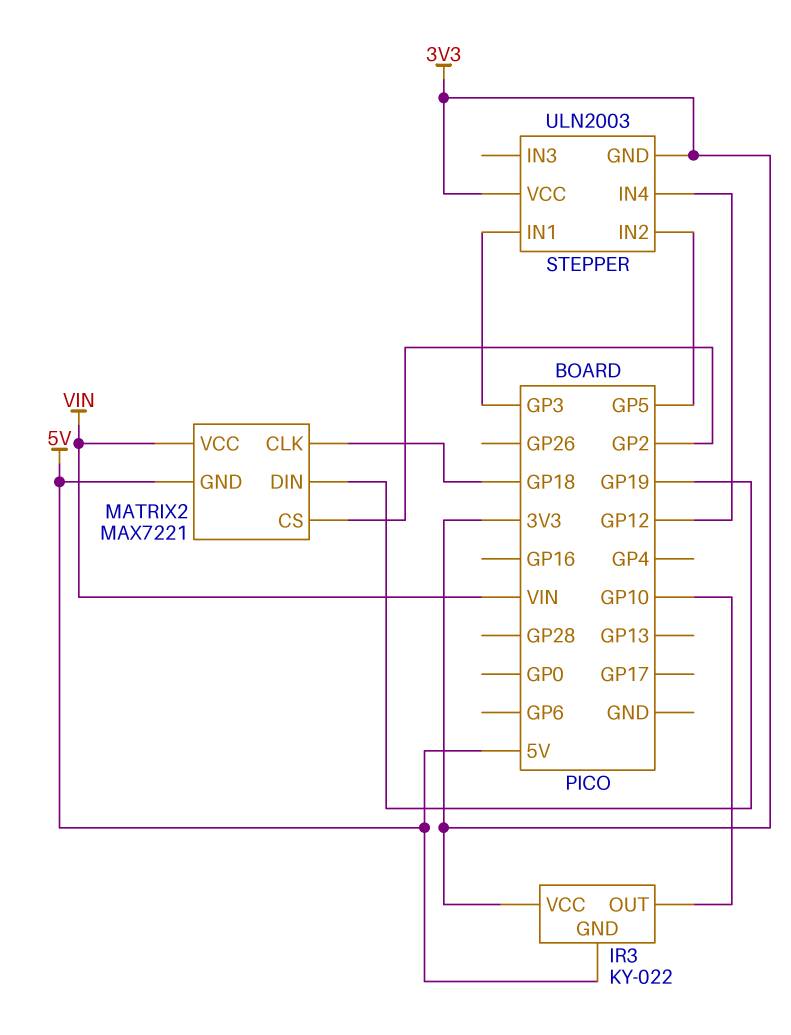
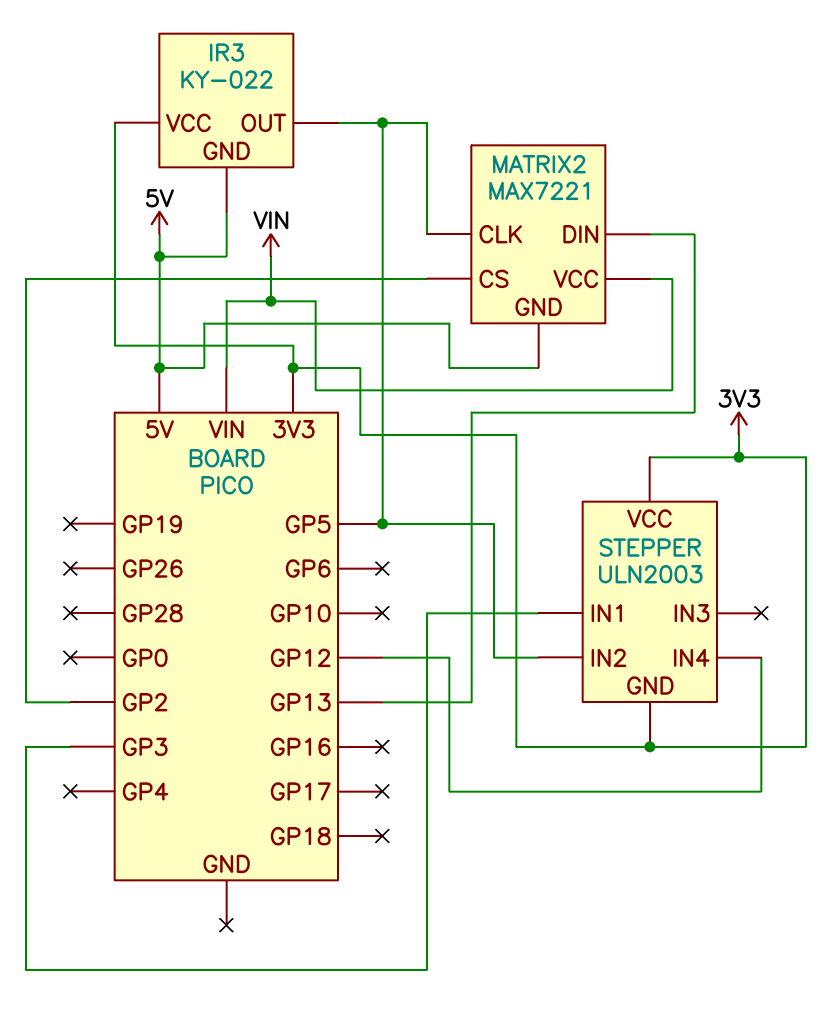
IR3 pin OUT: GP10 -> GP5
MATRIX2 pin CLK: GP18 -> GP5
MATRIX2 pin DIN: GP19 -> GP13

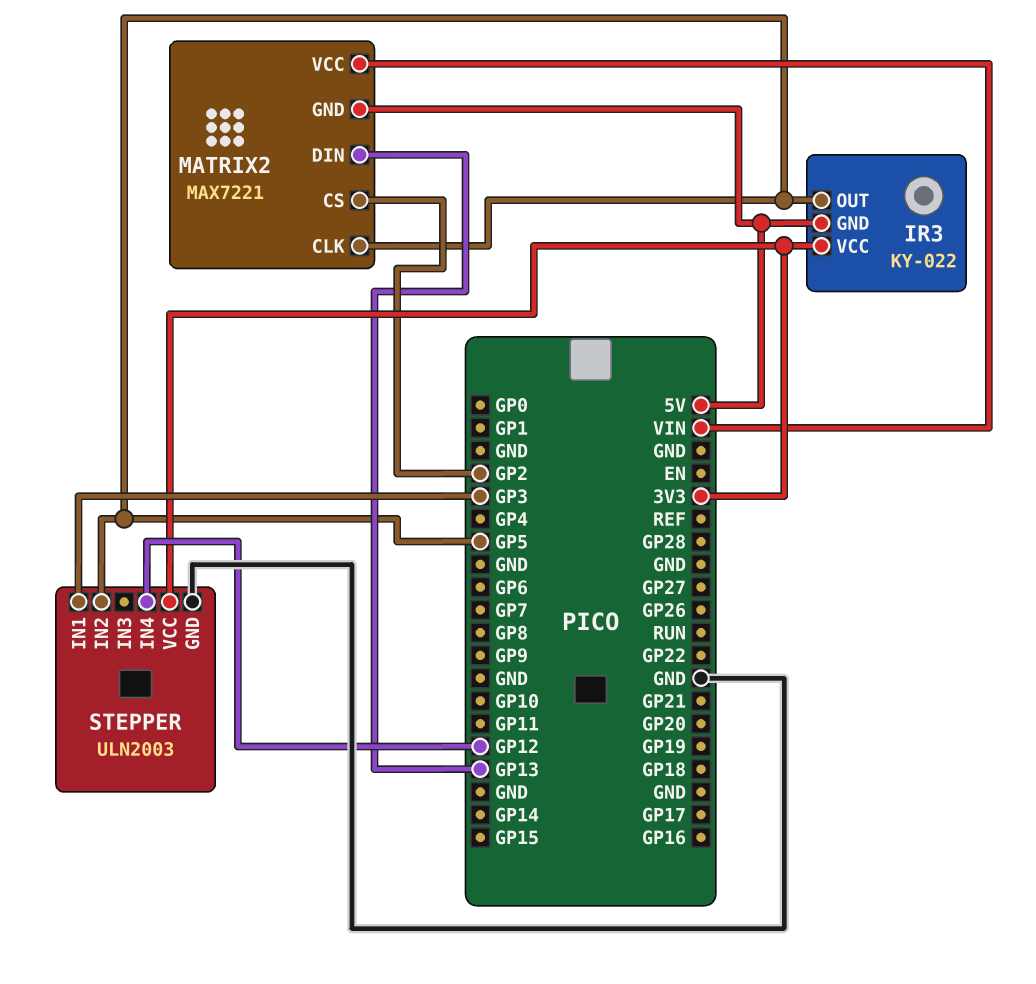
STEPPER pin GND: 3V3 -> GND

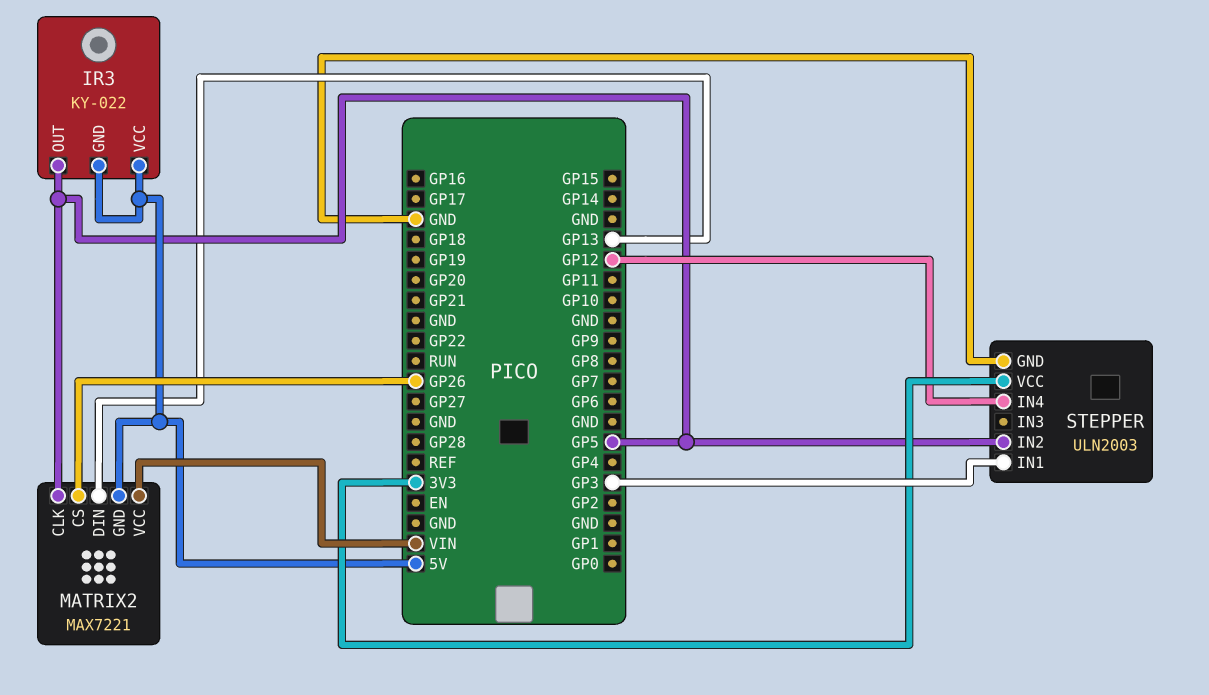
IR3 pin VCC: 3V3 -> 5V
MATRIX2 pin CS: GP2 -> GP26

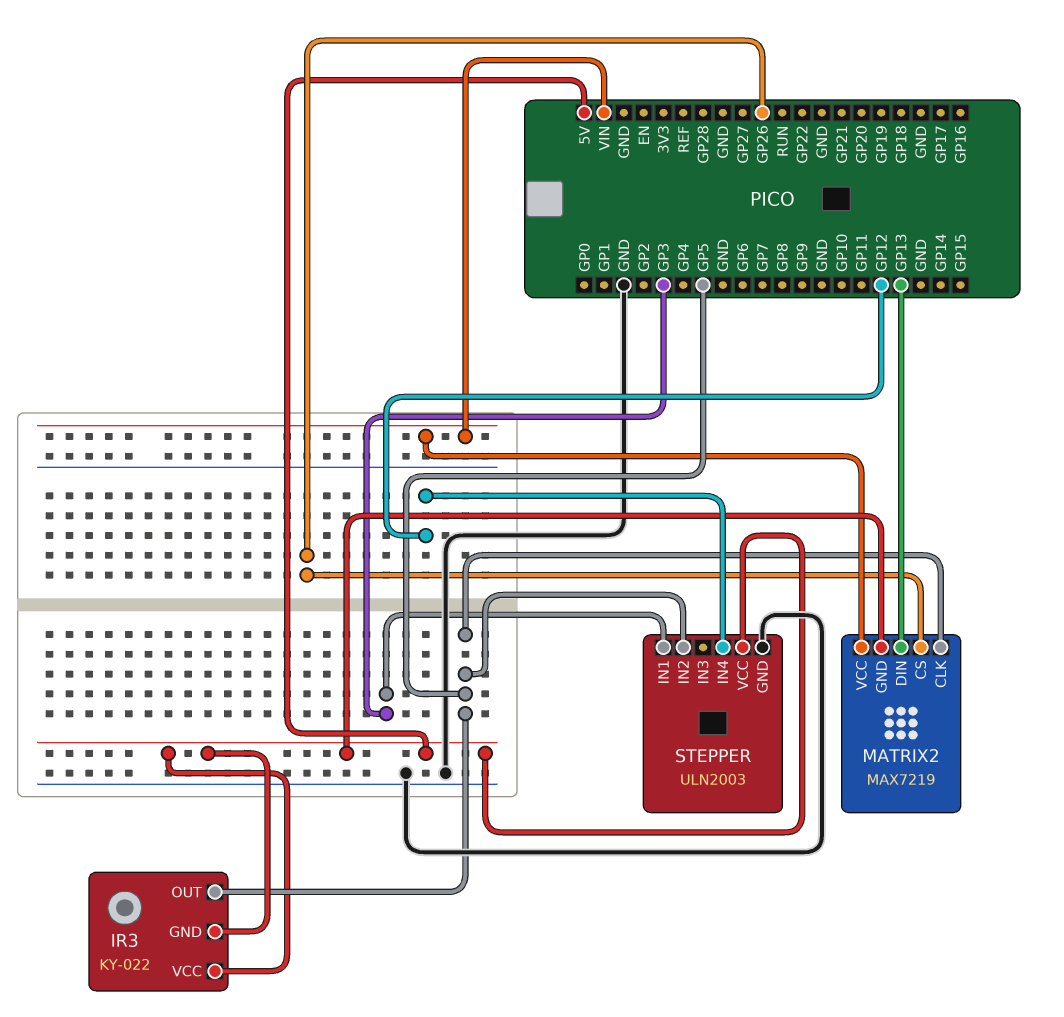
MATRIX2: MAX7221 -> MAX7219
STEPPER pin VCC: 3V3 -> 5V

